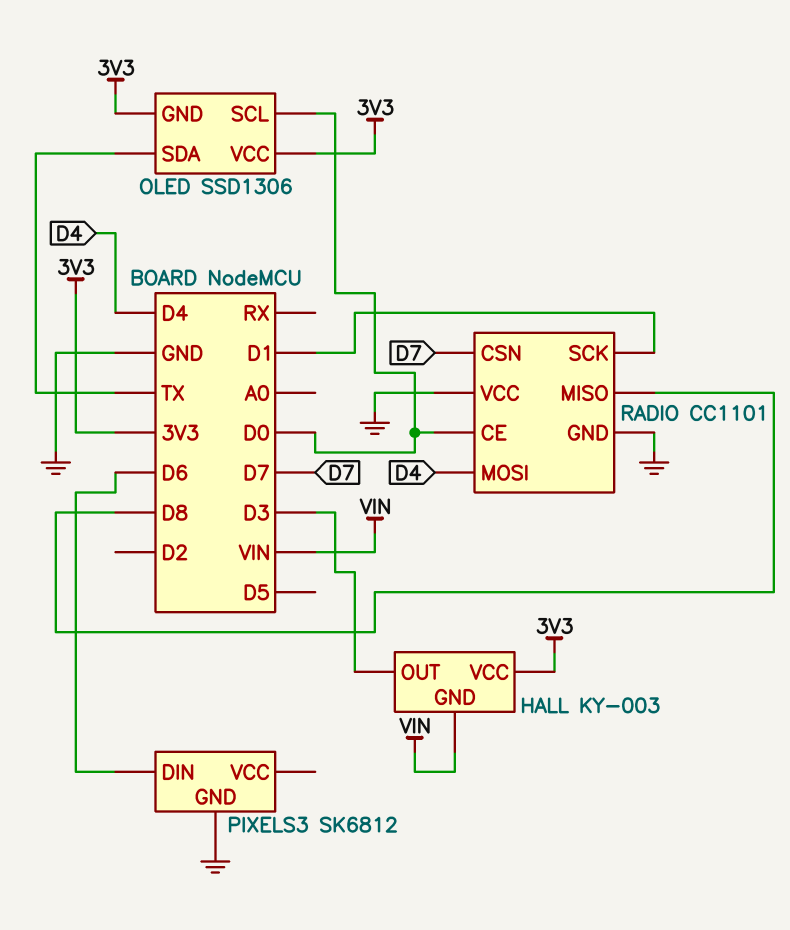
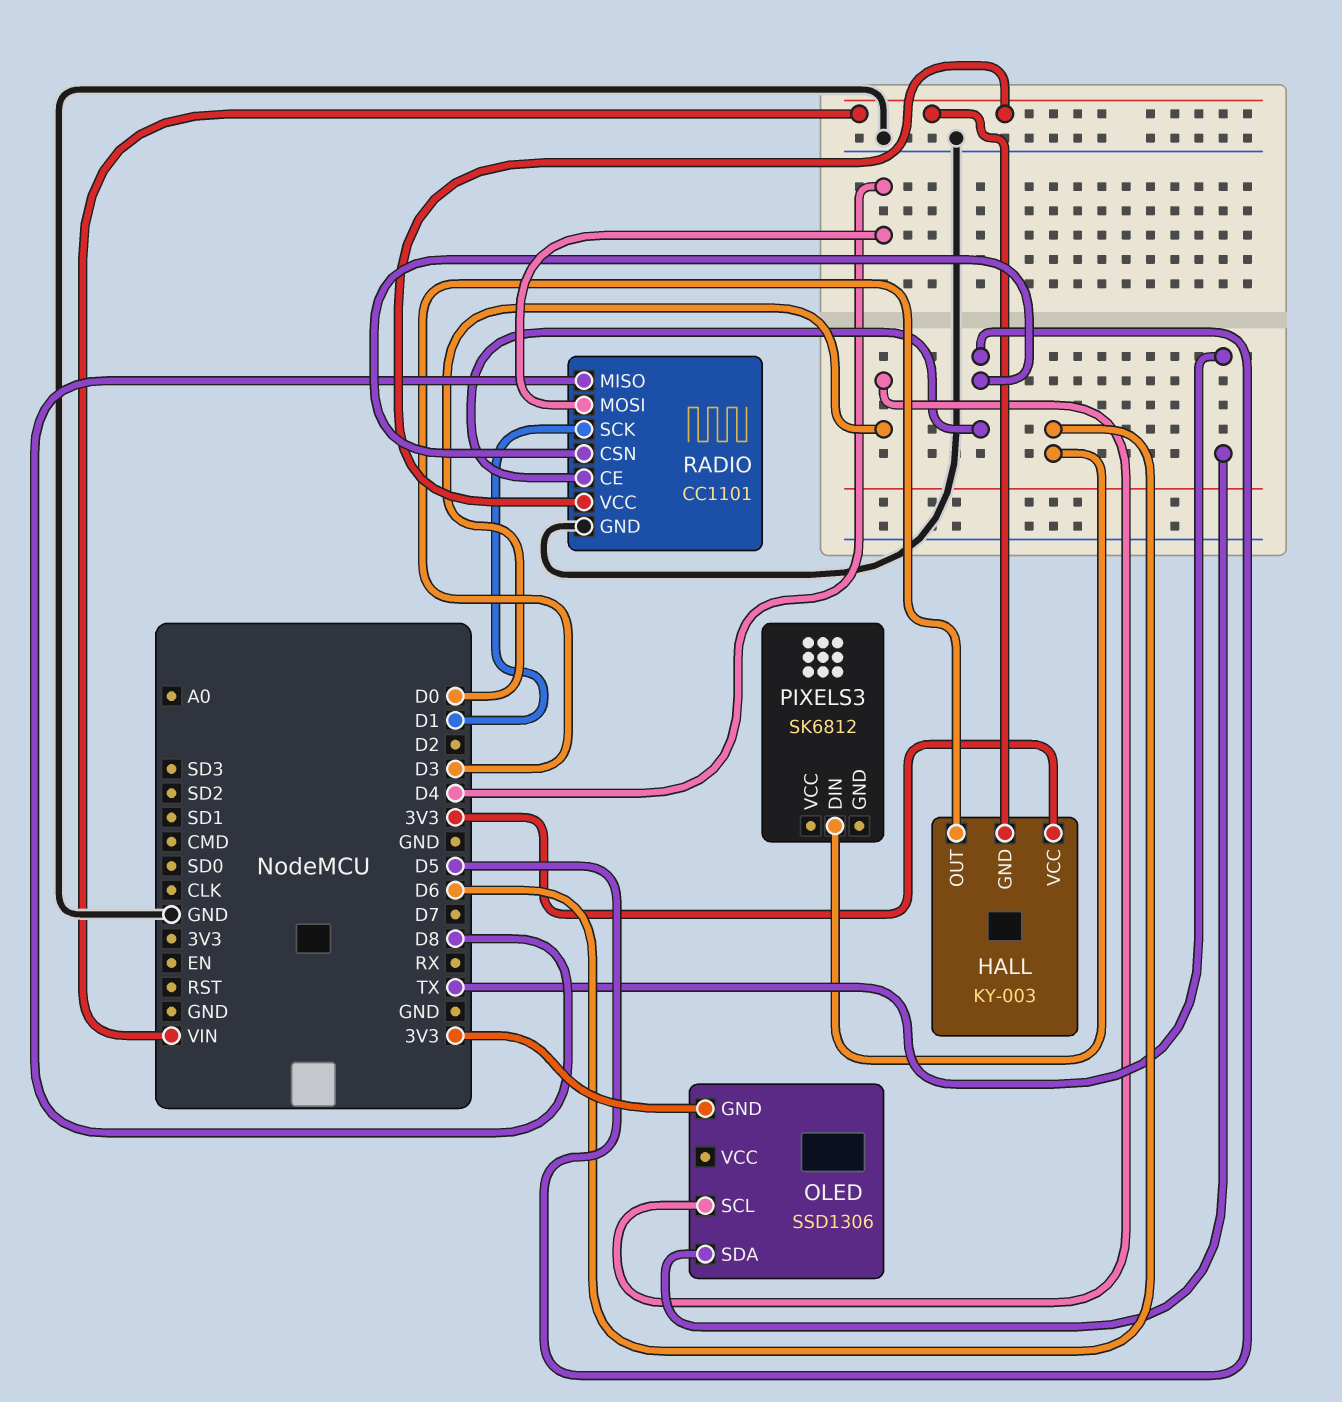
OLED pin VCC: 3V3 -> none
PIXELS3 pin GND: GND -> none
RADIO pin CE: D0 -> D5
RADIO pin CSN: D7 -> D5
RADIO pin VCC: GND -> VIN

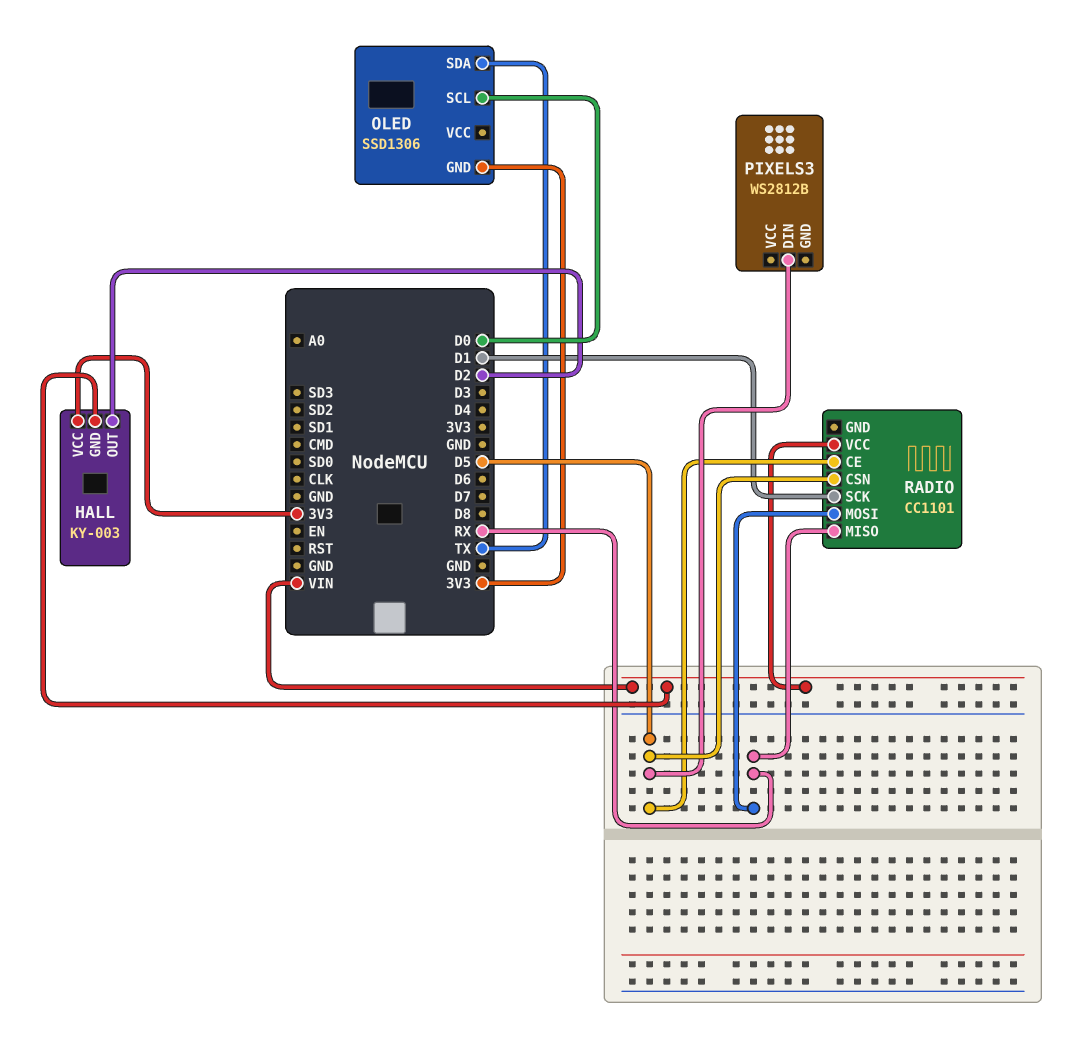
HALL pin OUT: D3 -> D2
PIXELS3: SK6812 -> WS2812B
PIXELS3 pin DIN: D6 -> D5
RADIO pin GND: GND -> none
RADIO pin MISO: D8 -> RX
RADIO pin MOSI: D4 -> RX

